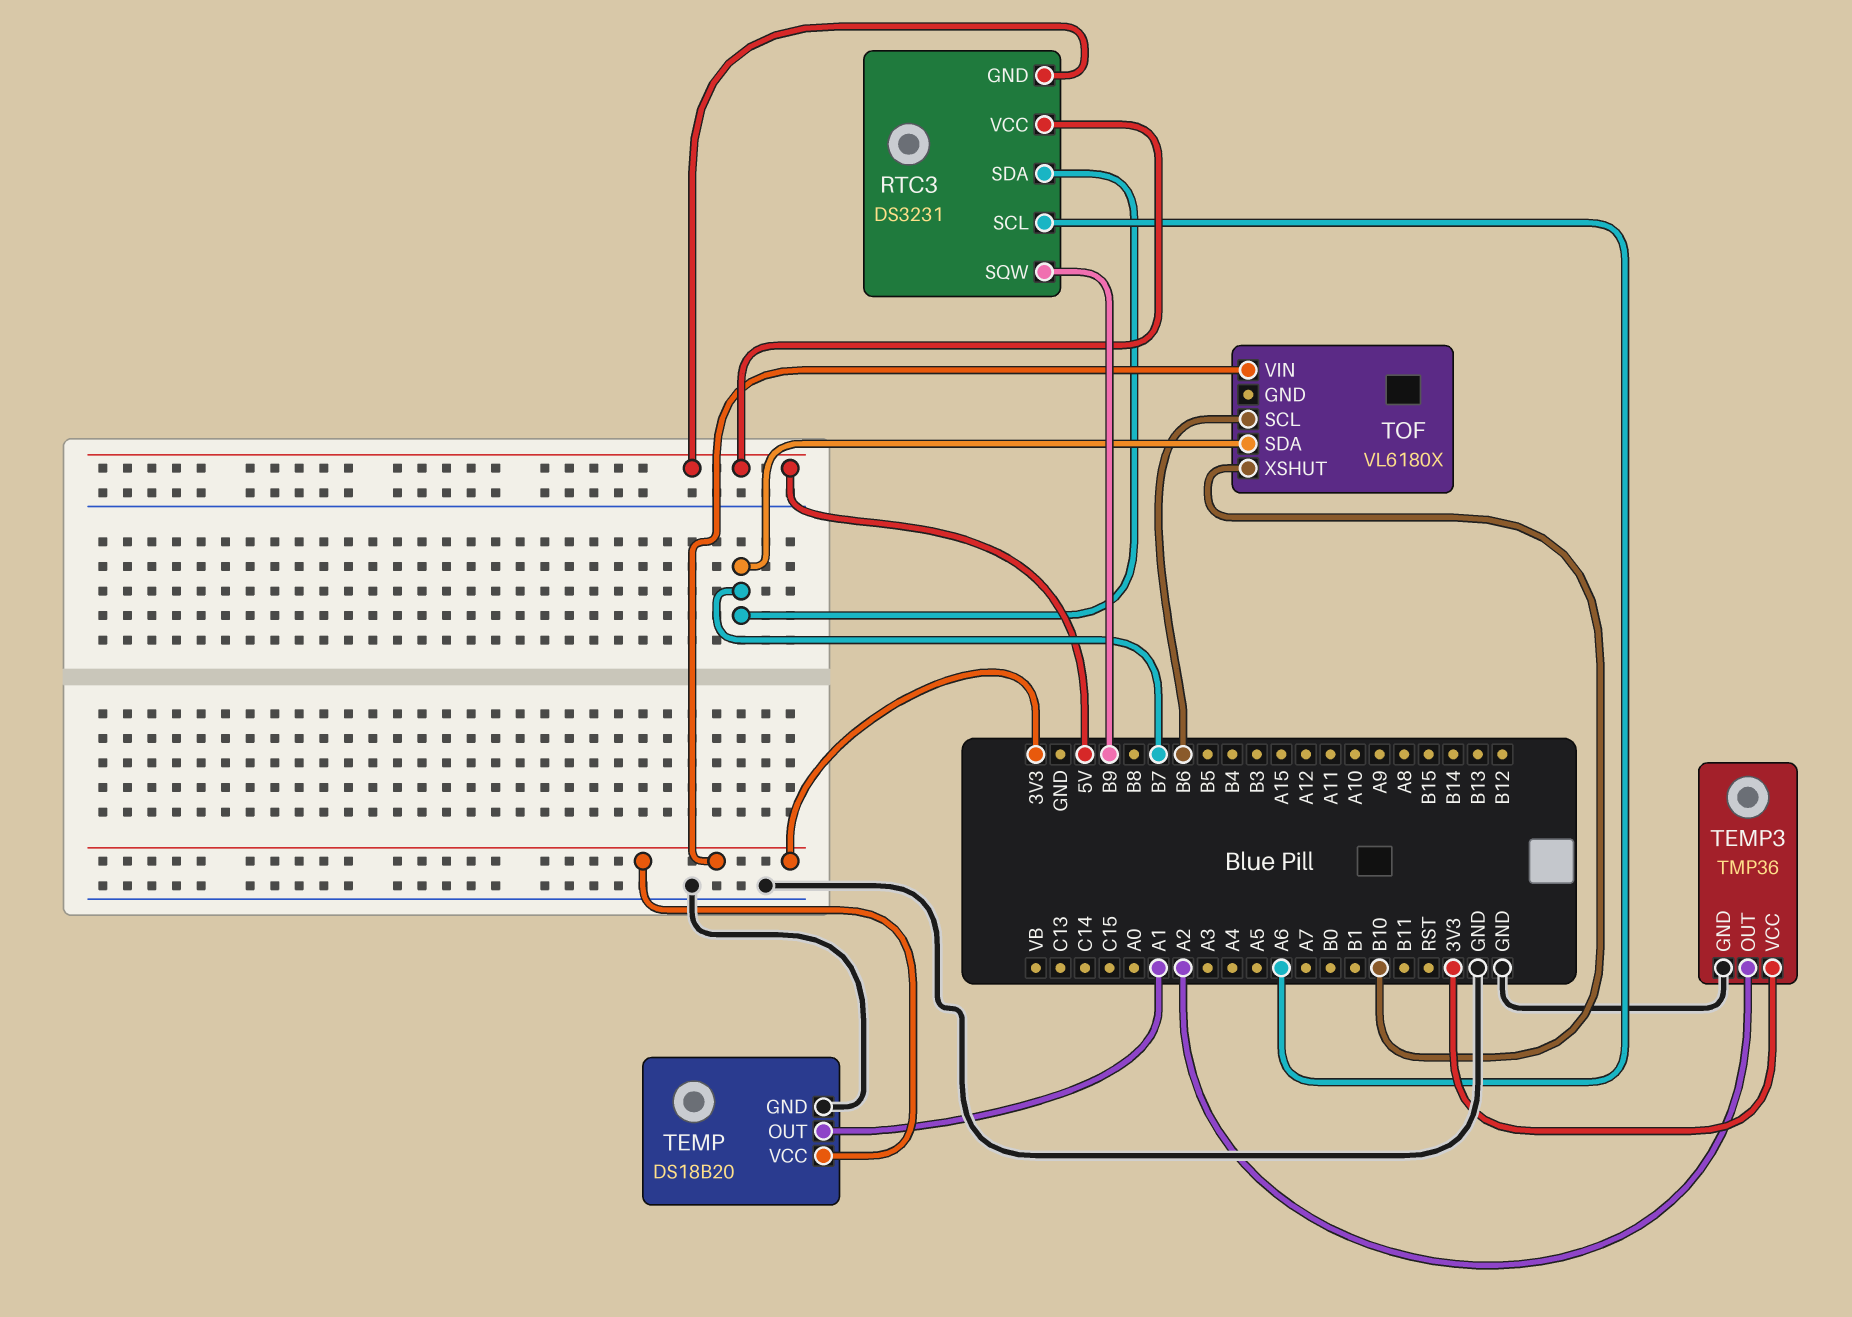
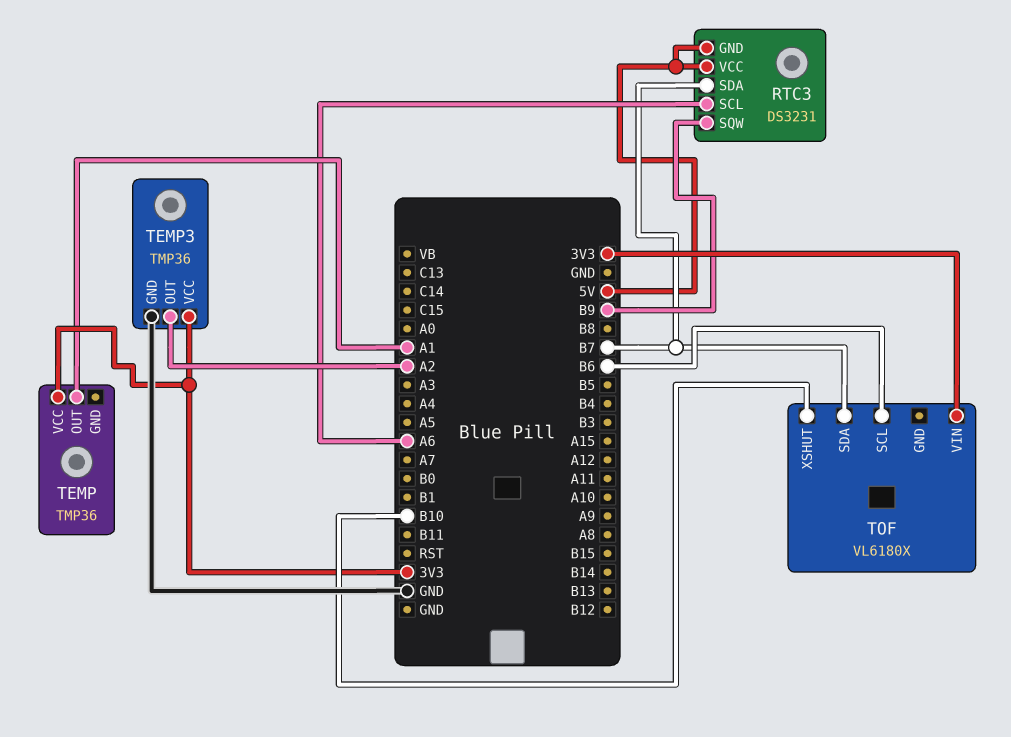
TEMP: DS18B20 -> TMP36
TEMP pin GND: GND -> none

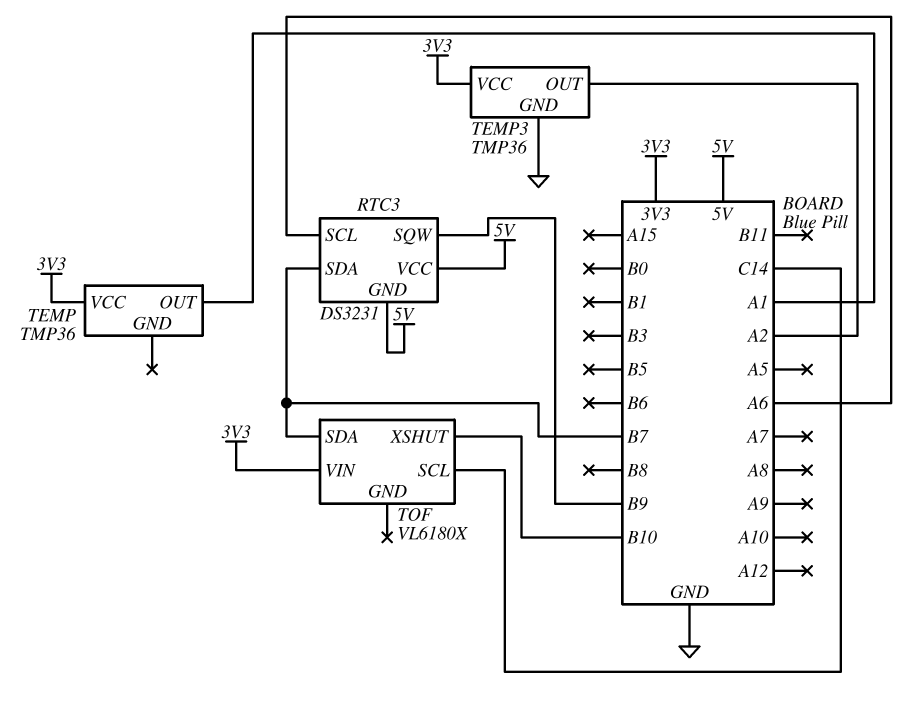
TOF pin SCL: B6 -> C14

